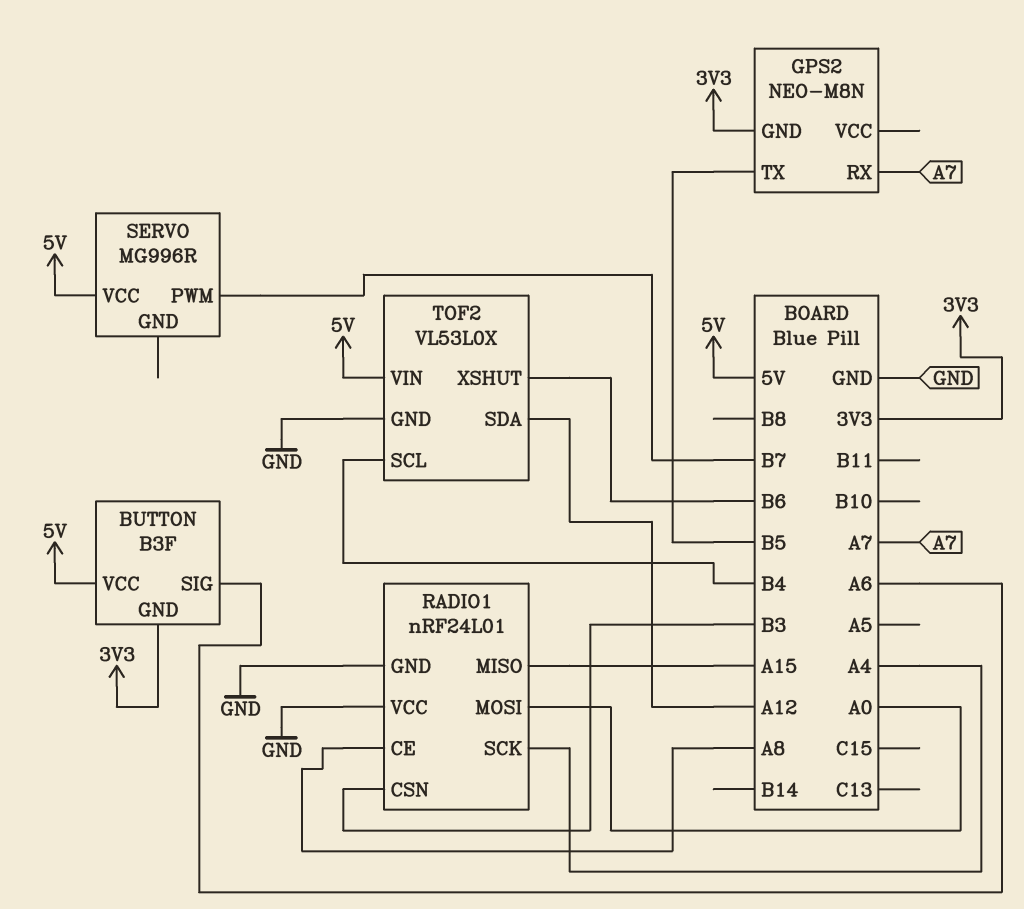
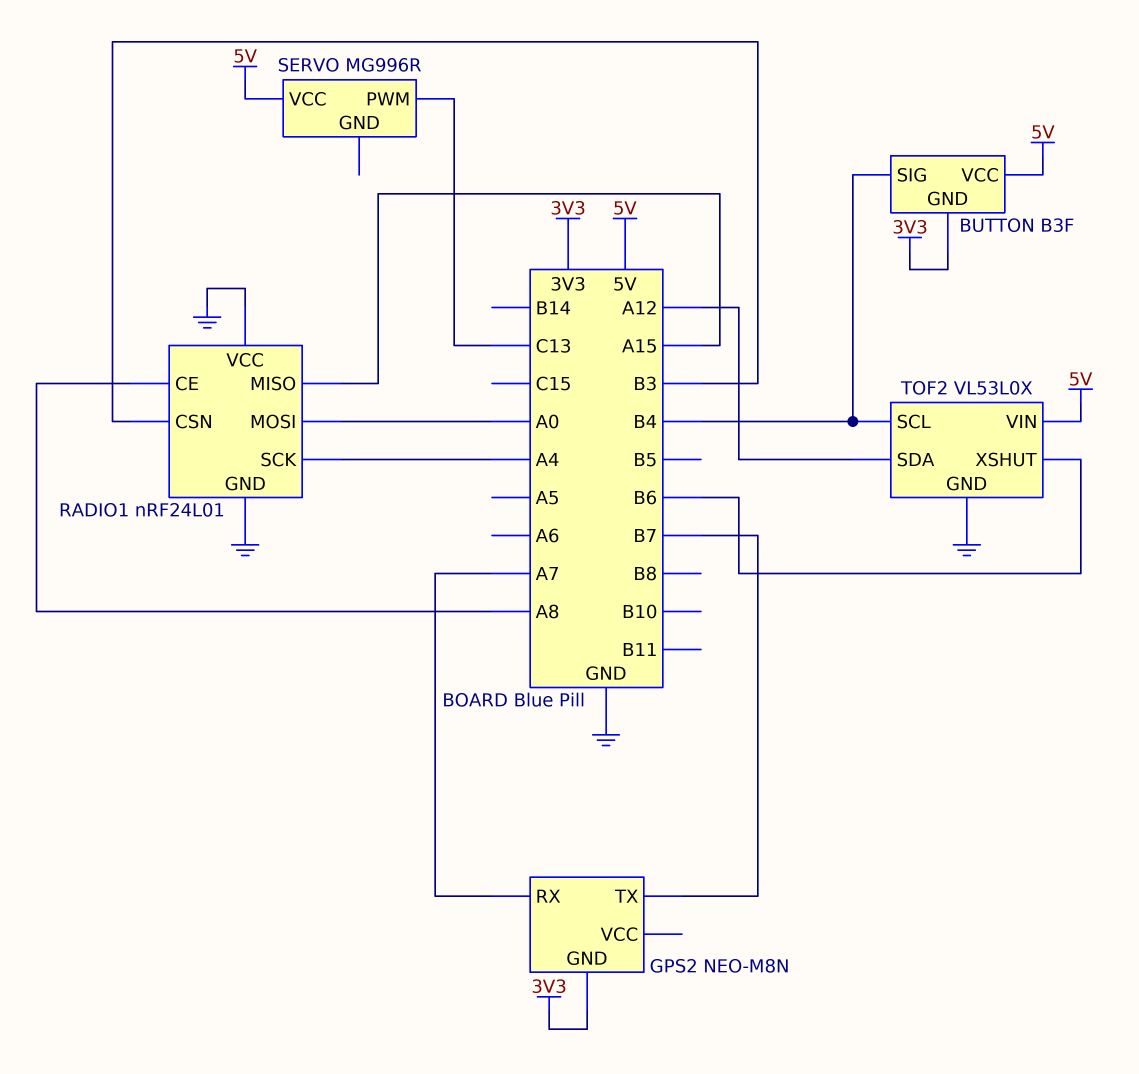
BUTTON pin SIG: A6 -> B4
GPS2 pin TX: B5 -> B7
SERVO pin PWM: B7 -> C13

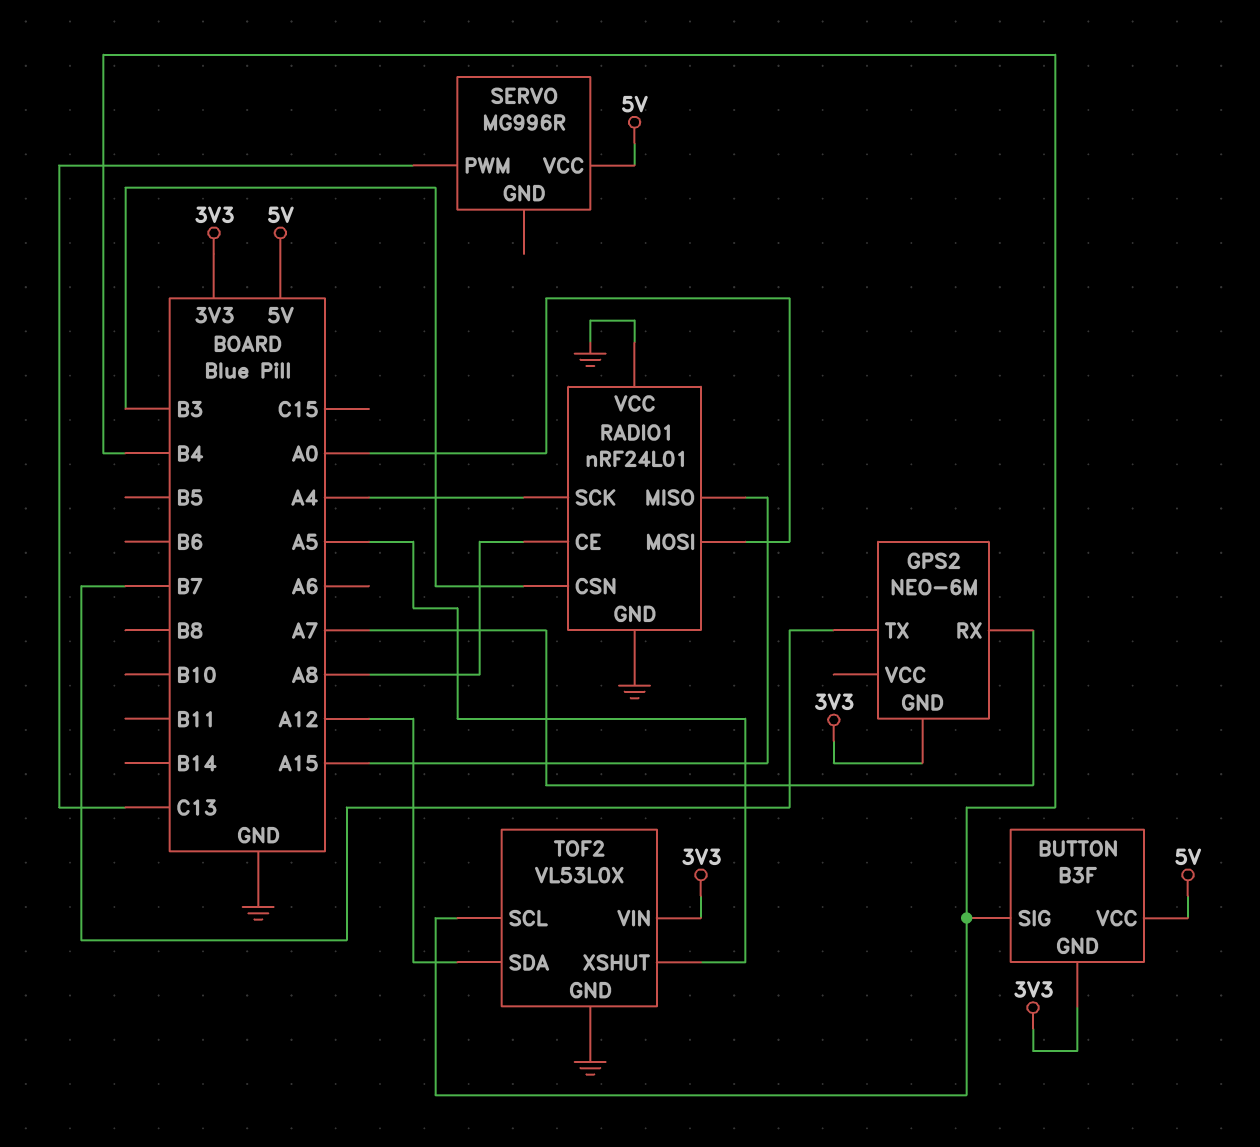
GPS2: NEO-M8N -> NEO-6M
TOF2 pin VIN: 5V -> 3V3
TOF2 pin XSHUT: B6 -> A5

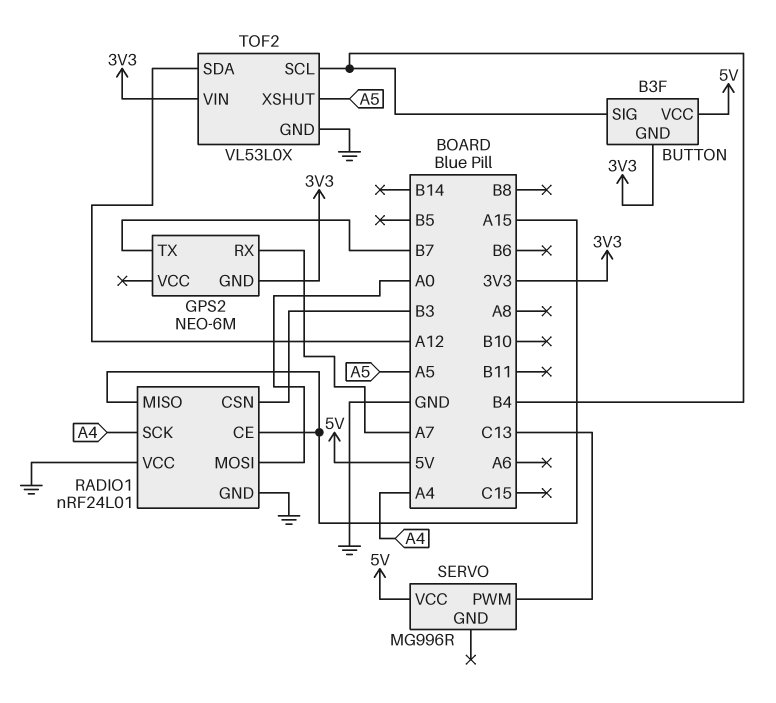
RADIO1 pin CE: A8 -> A15

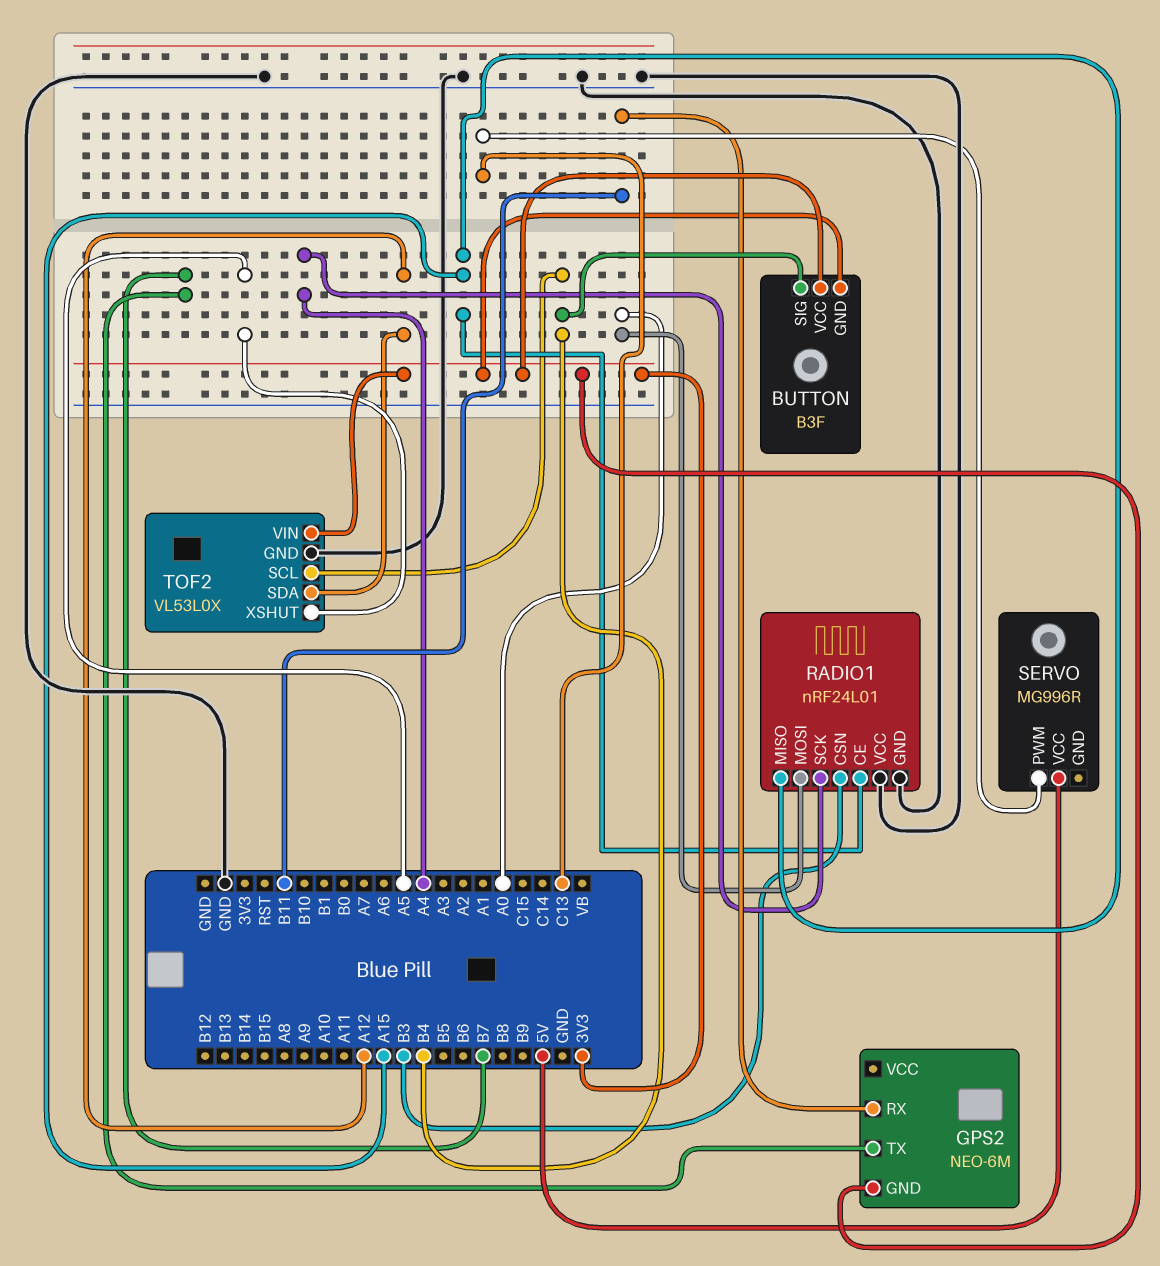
BUTTON pin VCC: 5V -> 3V3
GPS2 pin RX: A7 -> B11

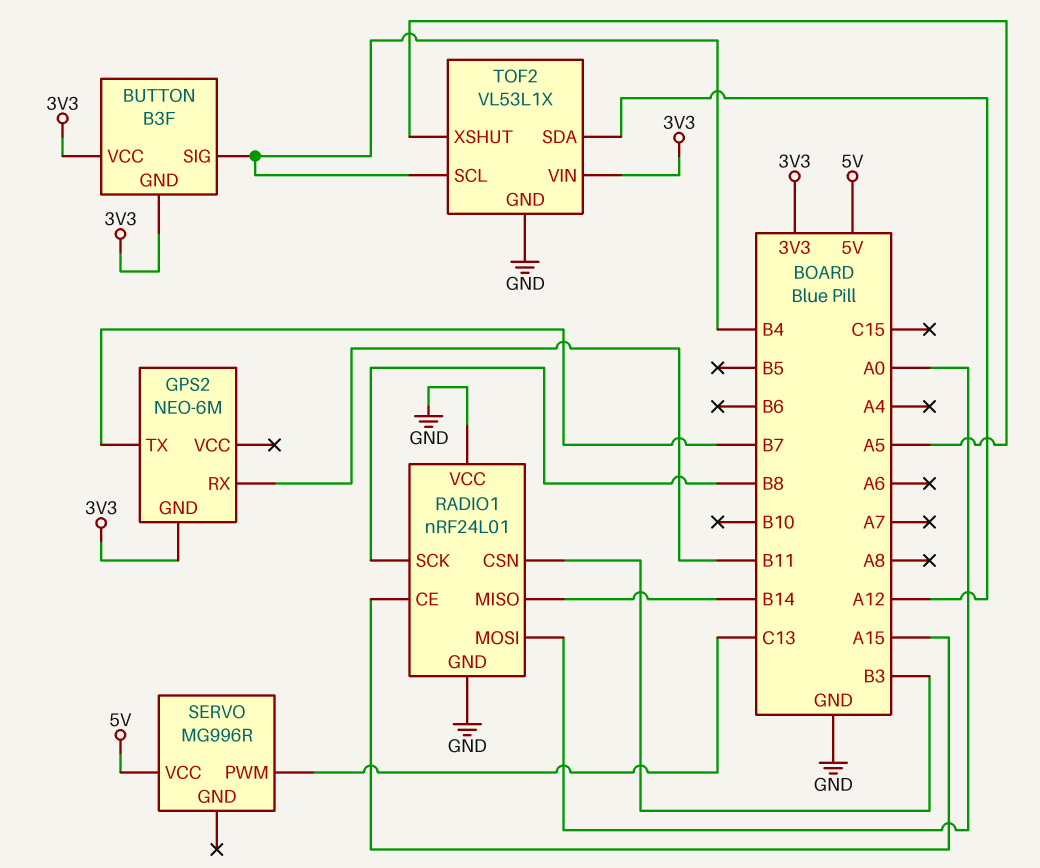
RADIO1 pin MISO: A15 -> B14
RADIO1 pin SCK: A4 -> B8
TOF2: VL53L0X -> VL53L1X

